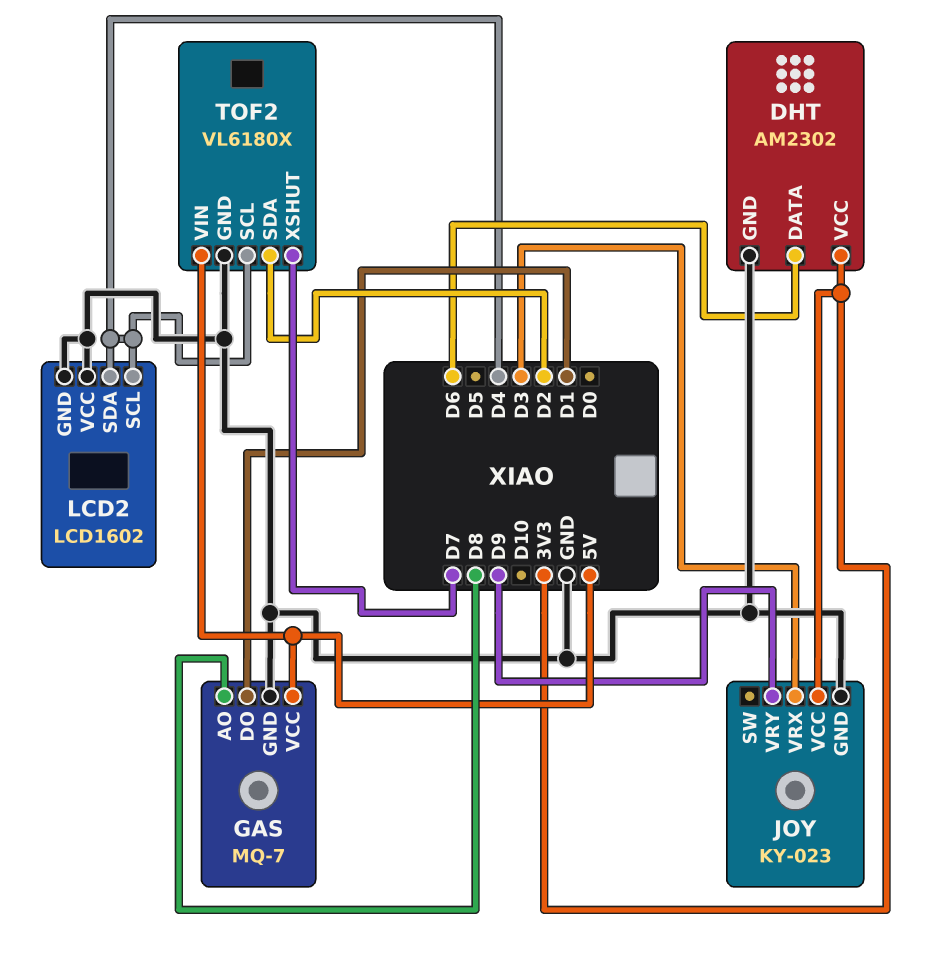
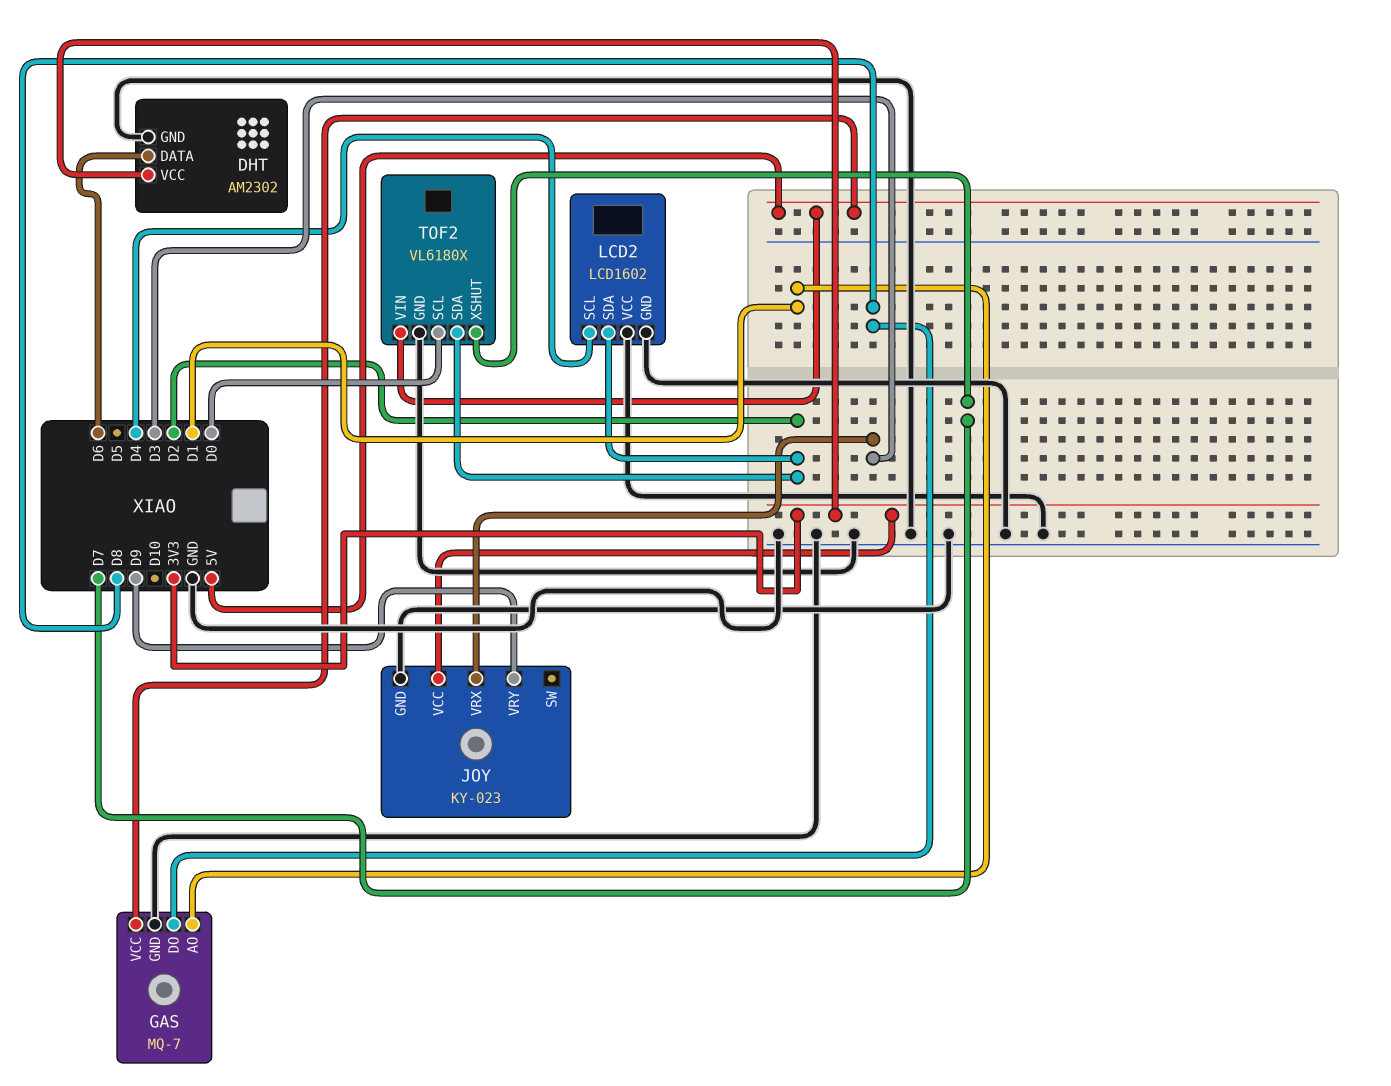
GAS pin AO: D8 -> D1
GAS pin DO: D1 -> D8
LCD2 pin SDA: D4 -> D2
TOF2 pin SCL: D4 -> D0

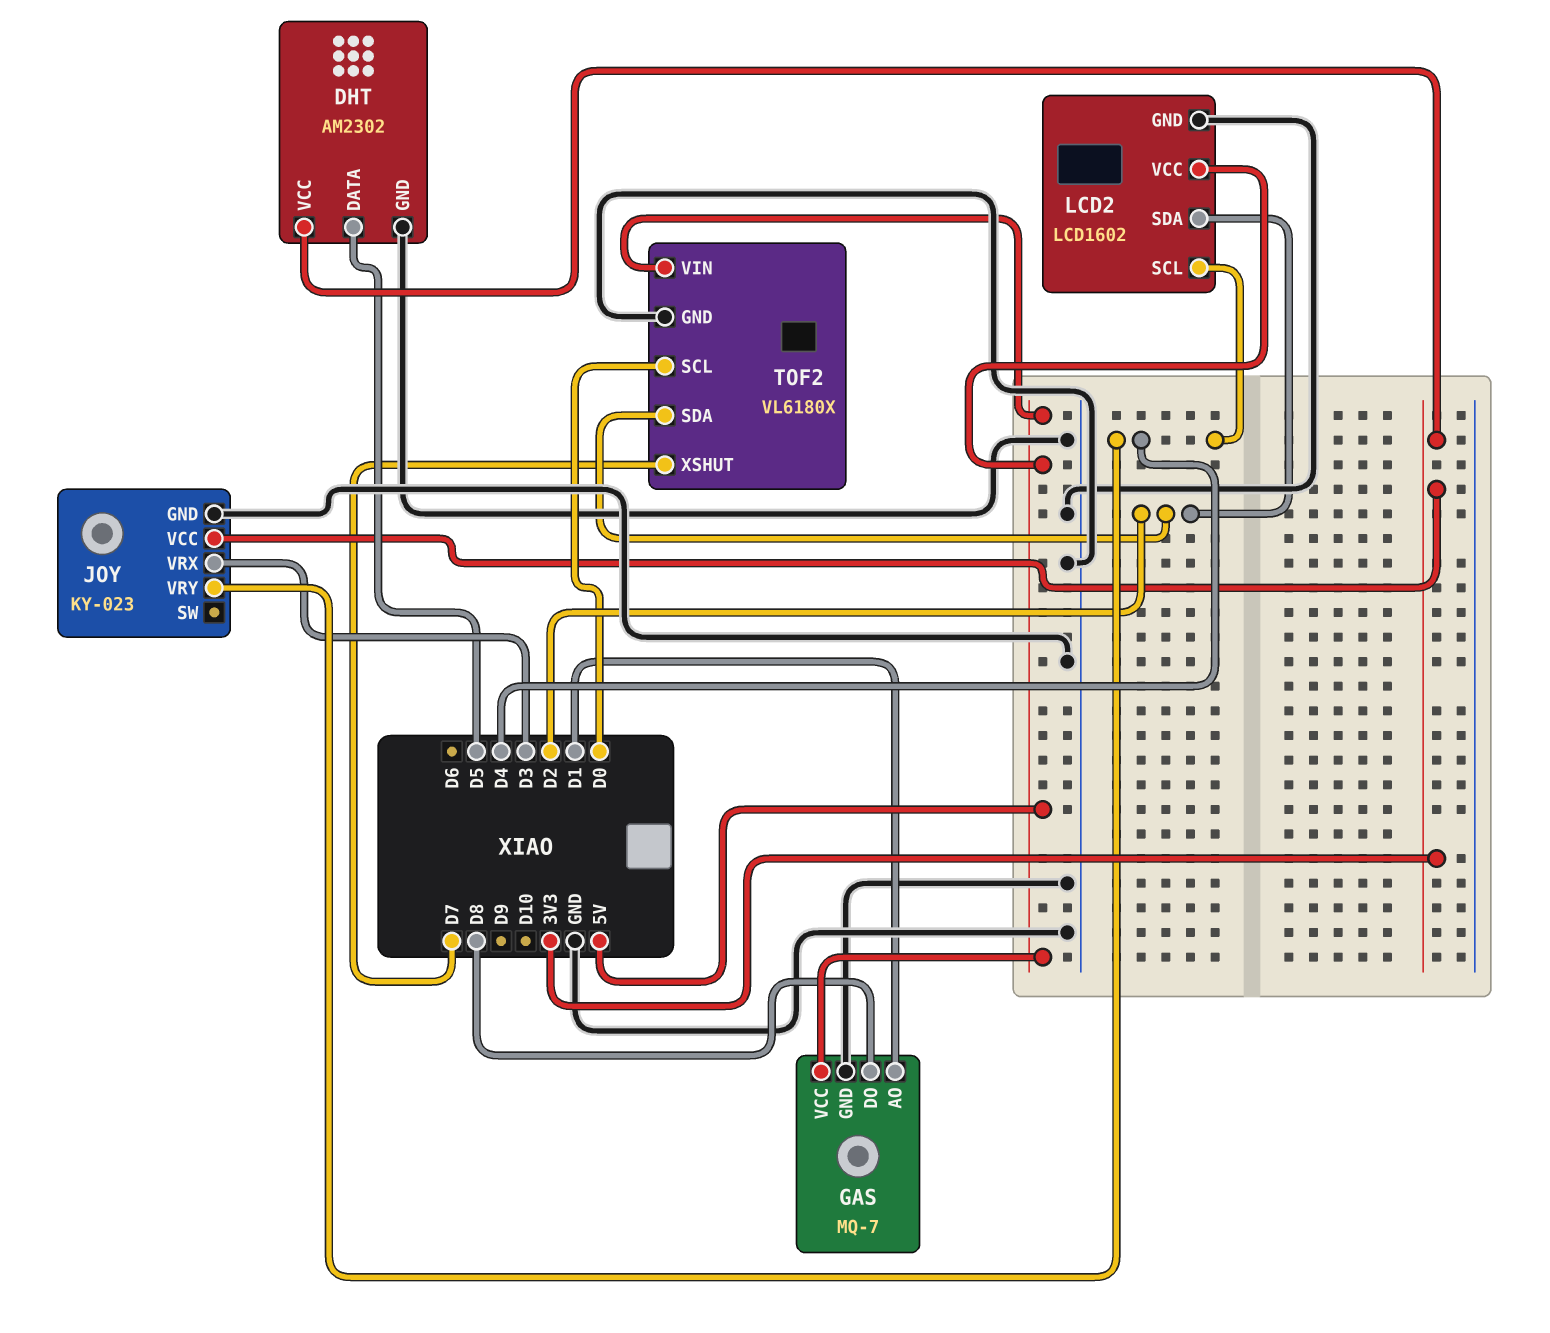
DHT pin DATA: D6 -> D5
JOY pin VRY: D9 -> D4
LCD2 pin VCC: GND -> 5V

